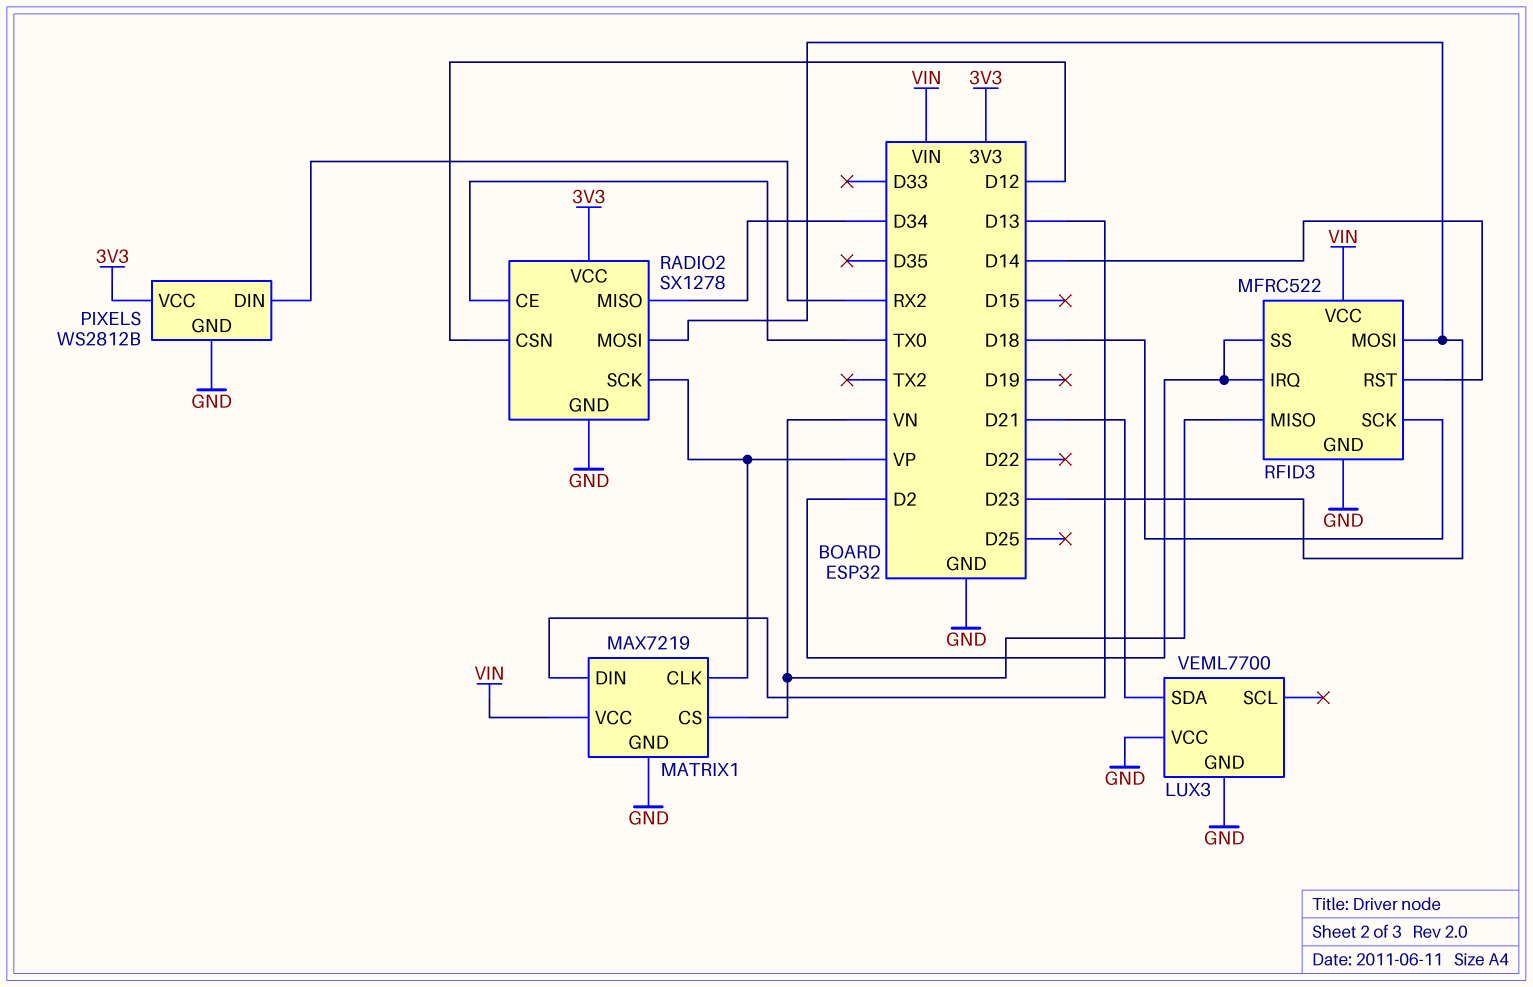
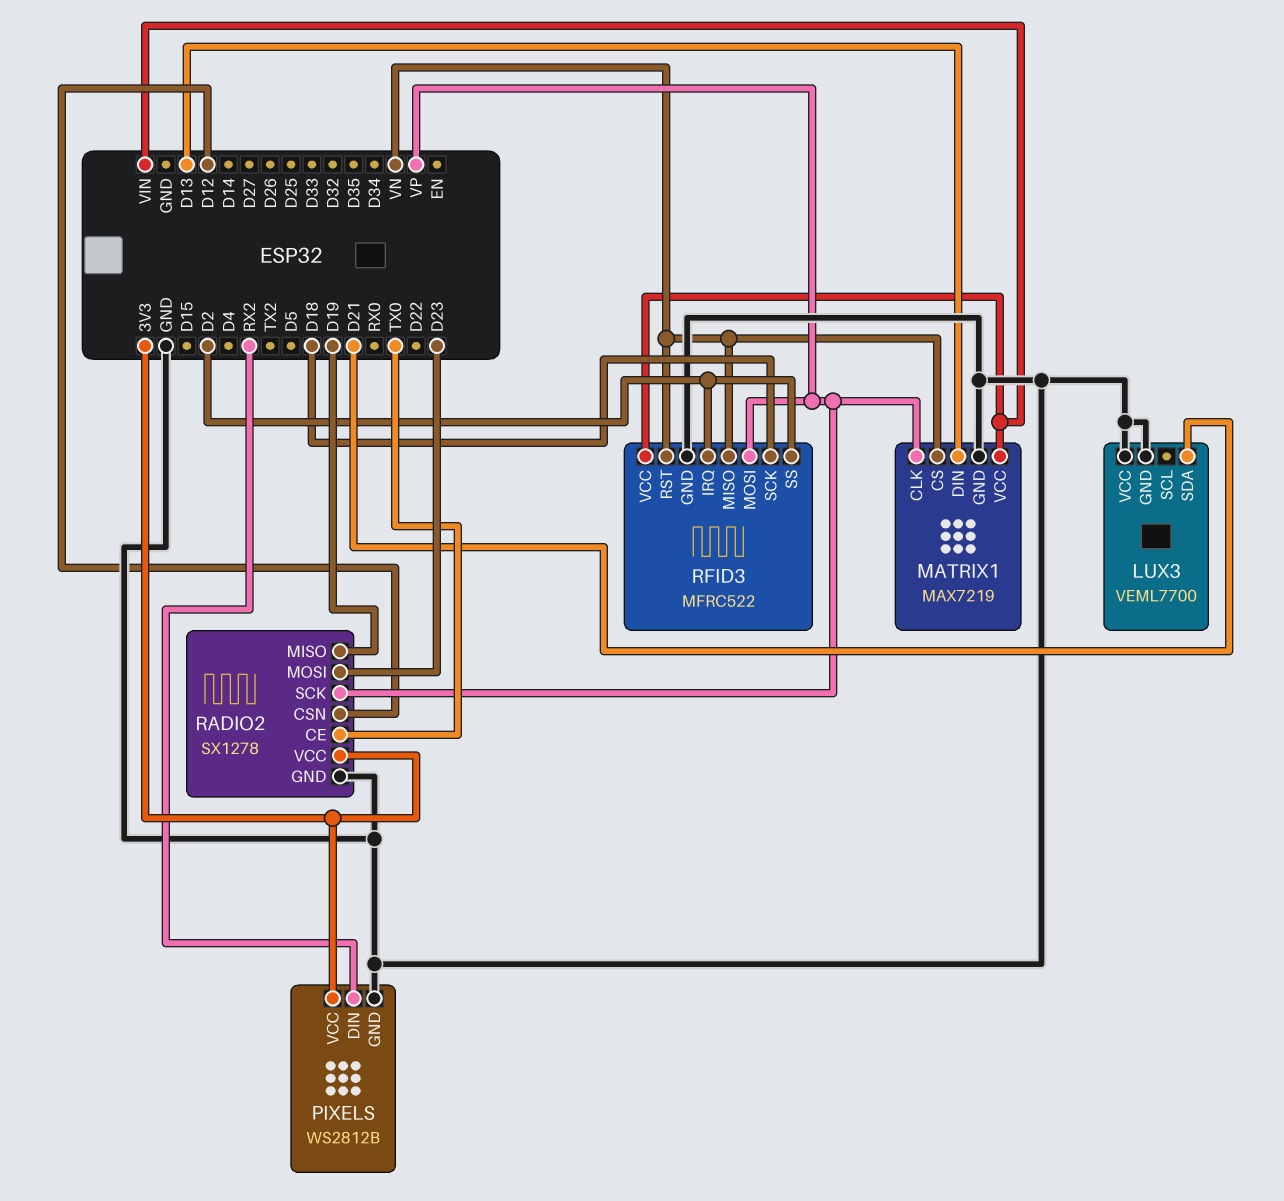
RADIO2 pin MISO: D34 -> D19
RFID3 pin MOSI: D23 -> VP
RFID3 pin RST: D14 -> VN

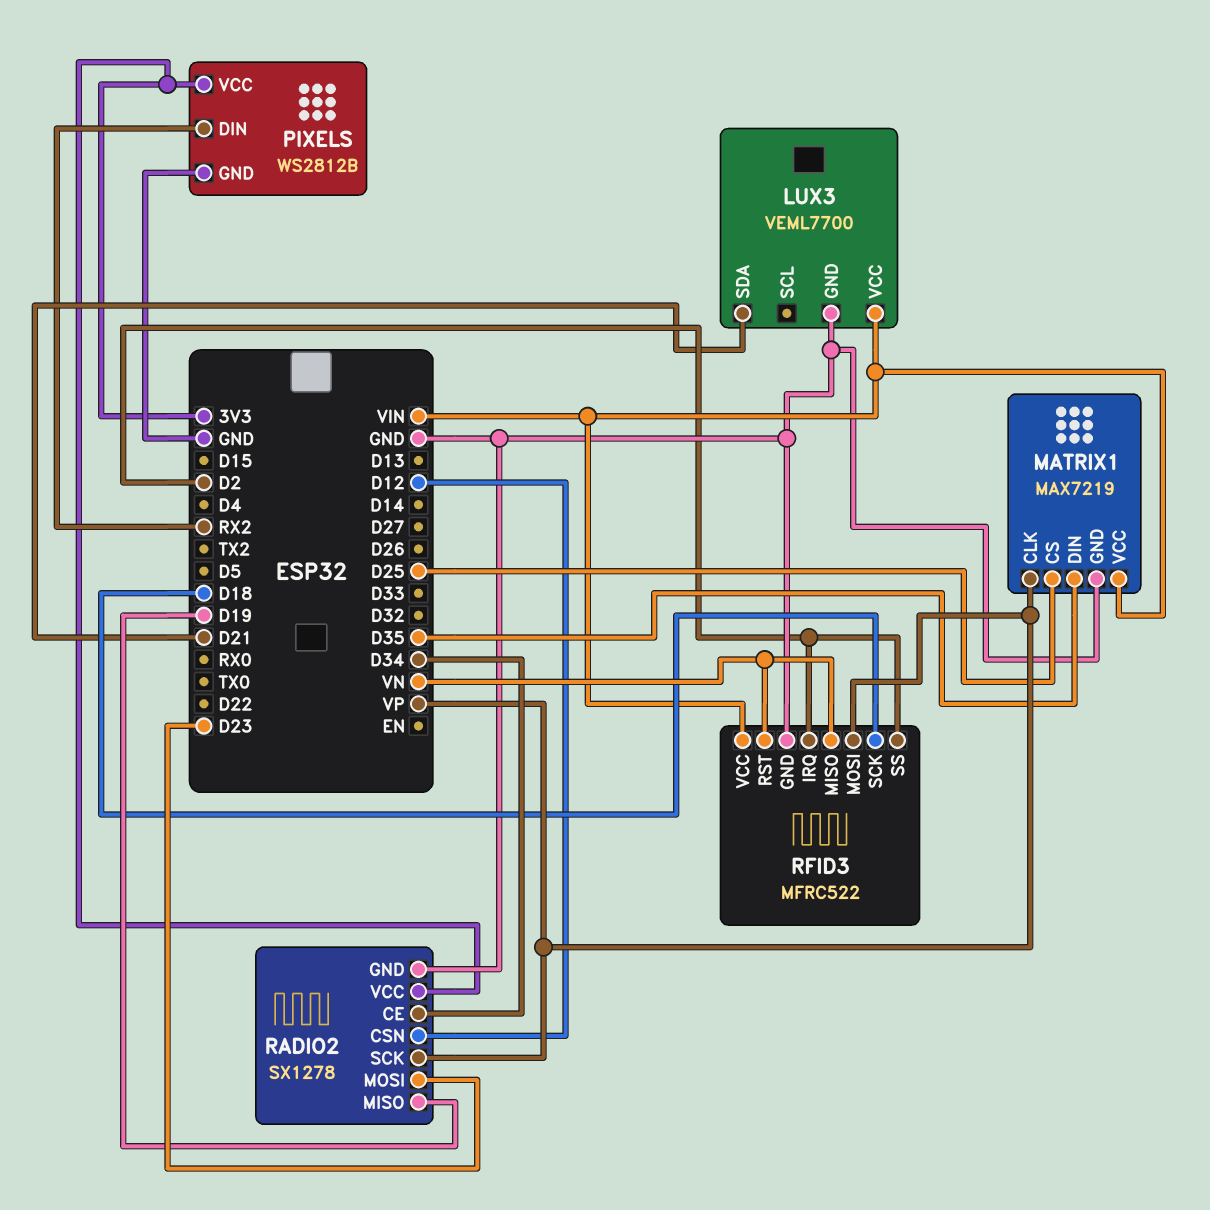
LUX3 pin VCC: GND -> VIN
MATRIX1 pin CS: VN -> D25
MATRIX1 pin DIN: D13 -> D35
RADIO2 pin CE: TX0 -> D34

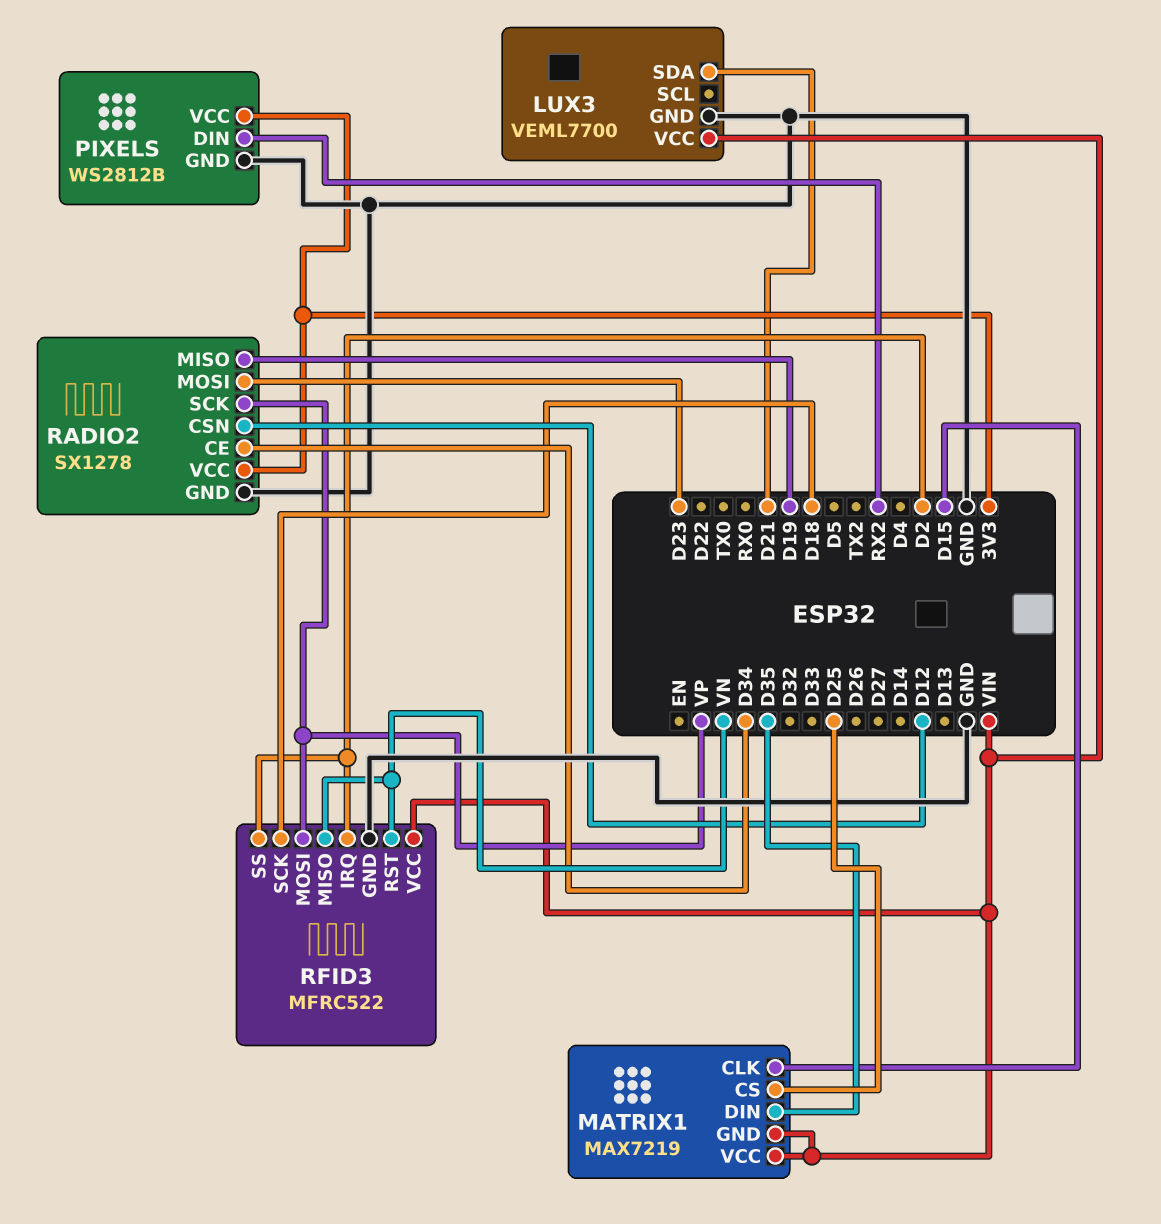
MATRIX1 pin CLK: VP -> D15
MATRIX1 pin GND: GND -> VIN

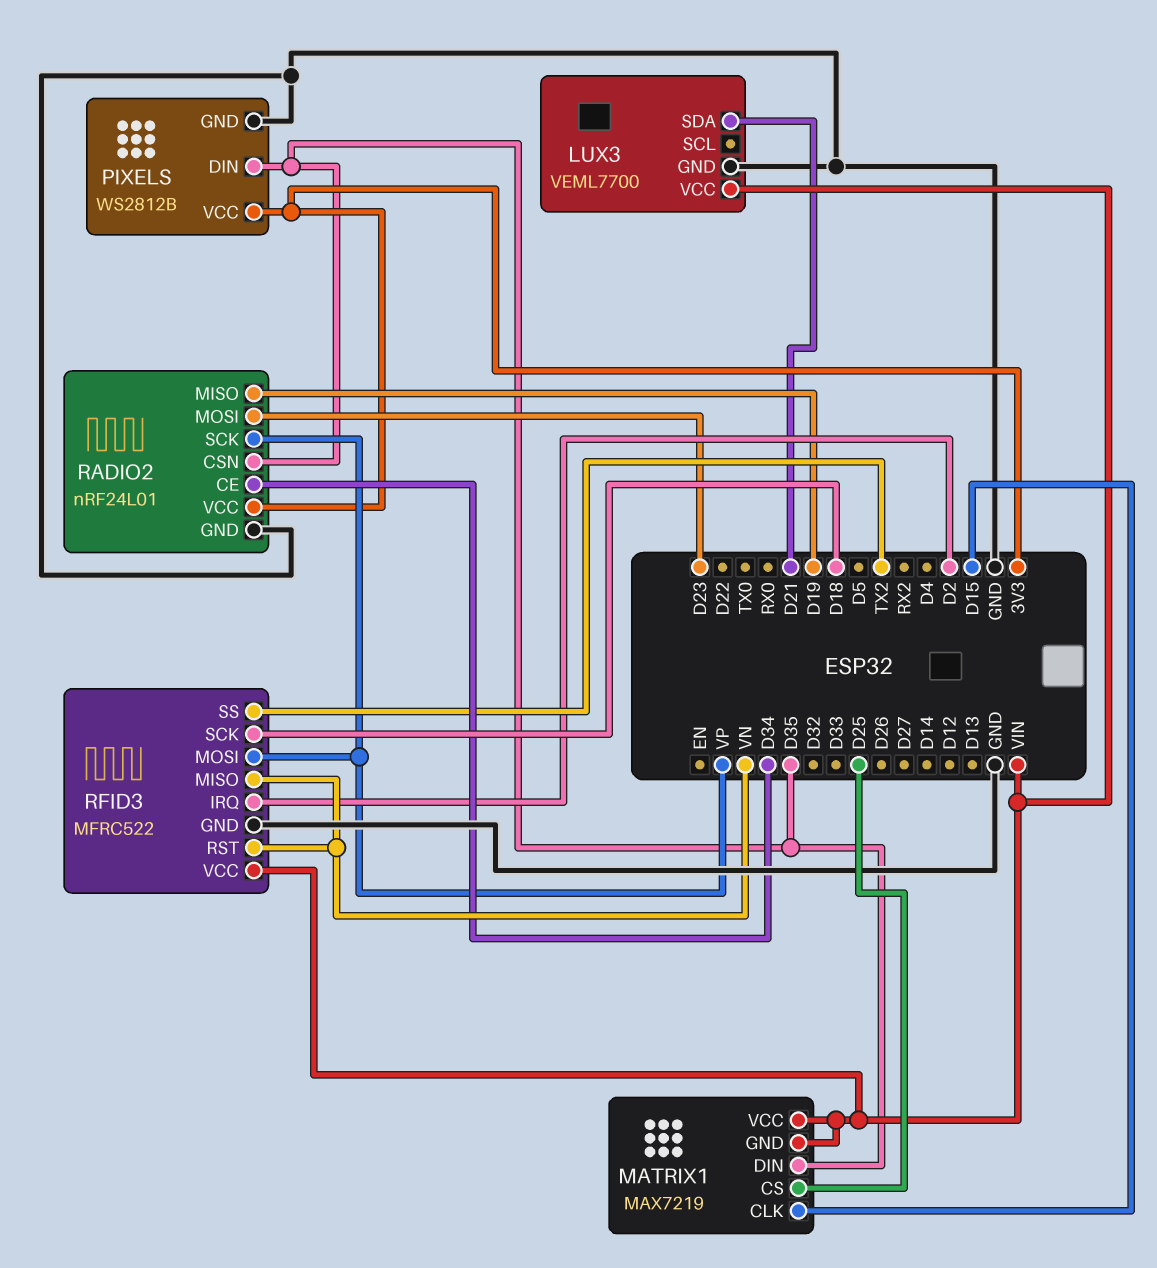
PIXELS pin DIN: RX2 -> D35
RADIO2: SX1278 -> nRF24L01
RADIO2 pin CSN: D12 -> D35
RFID3 pin SS: D2 -> TX2

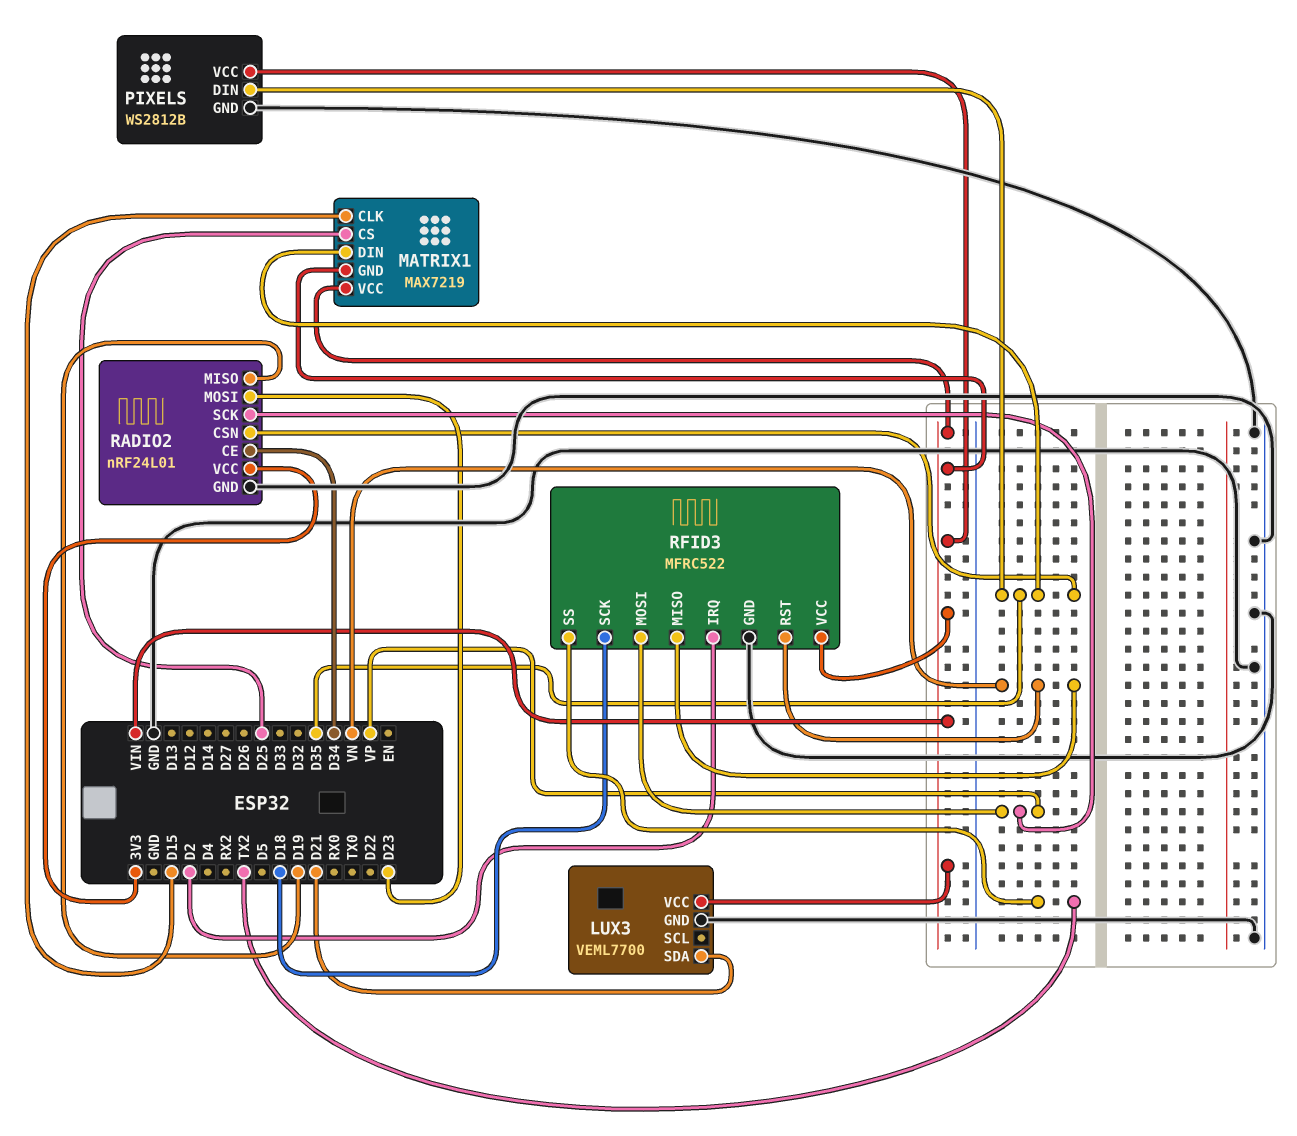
PIXELS pin VCC: 3V3 -> VIN

